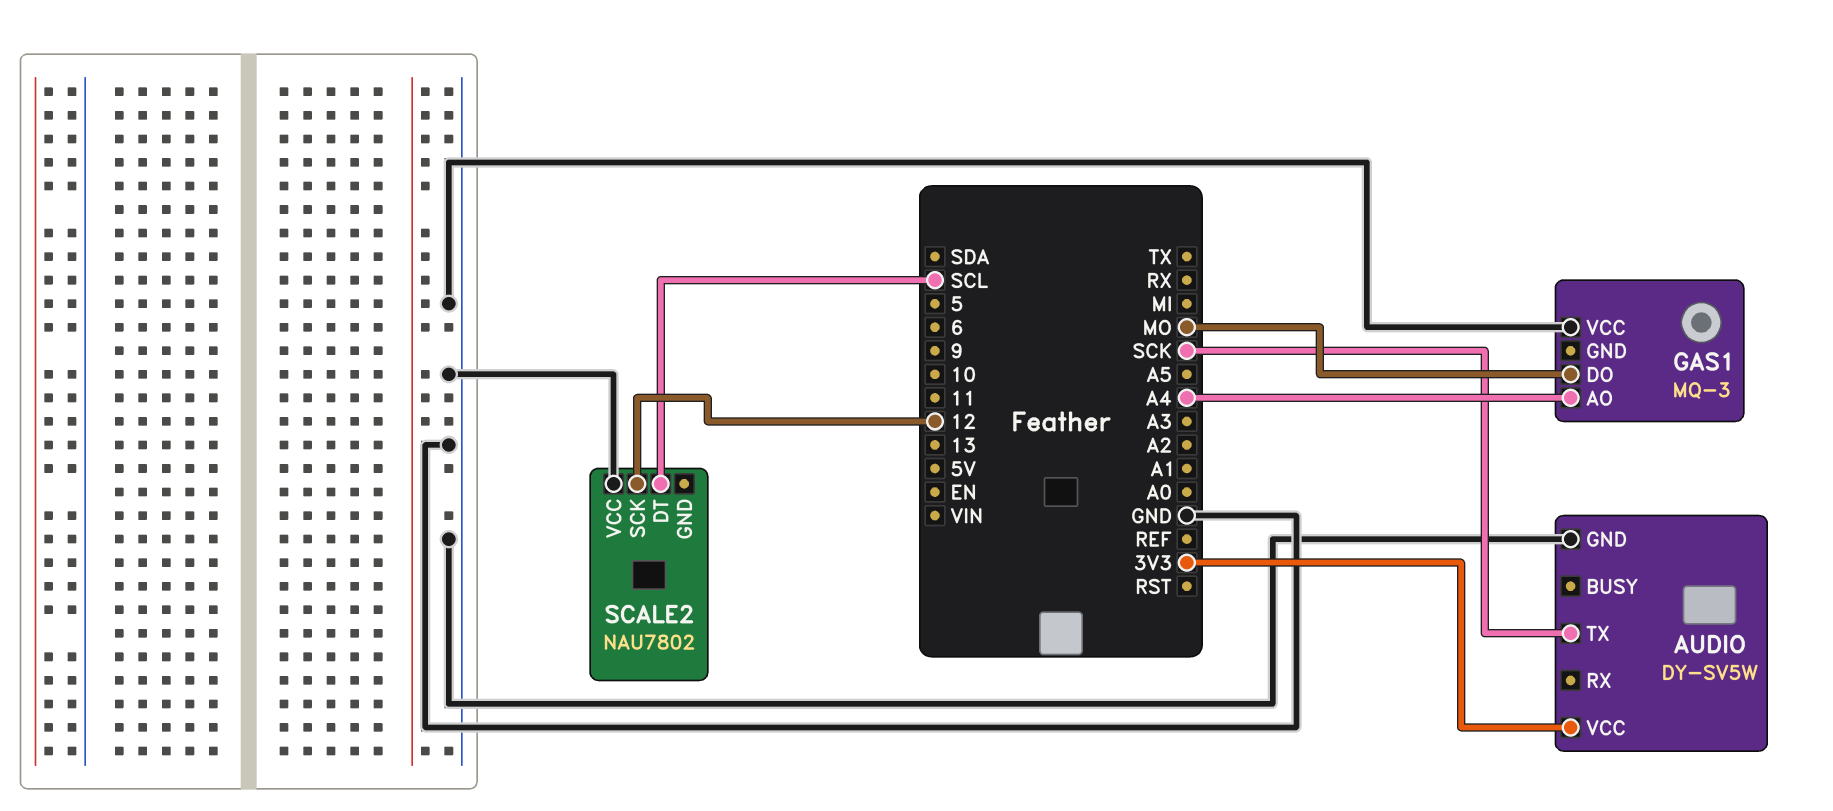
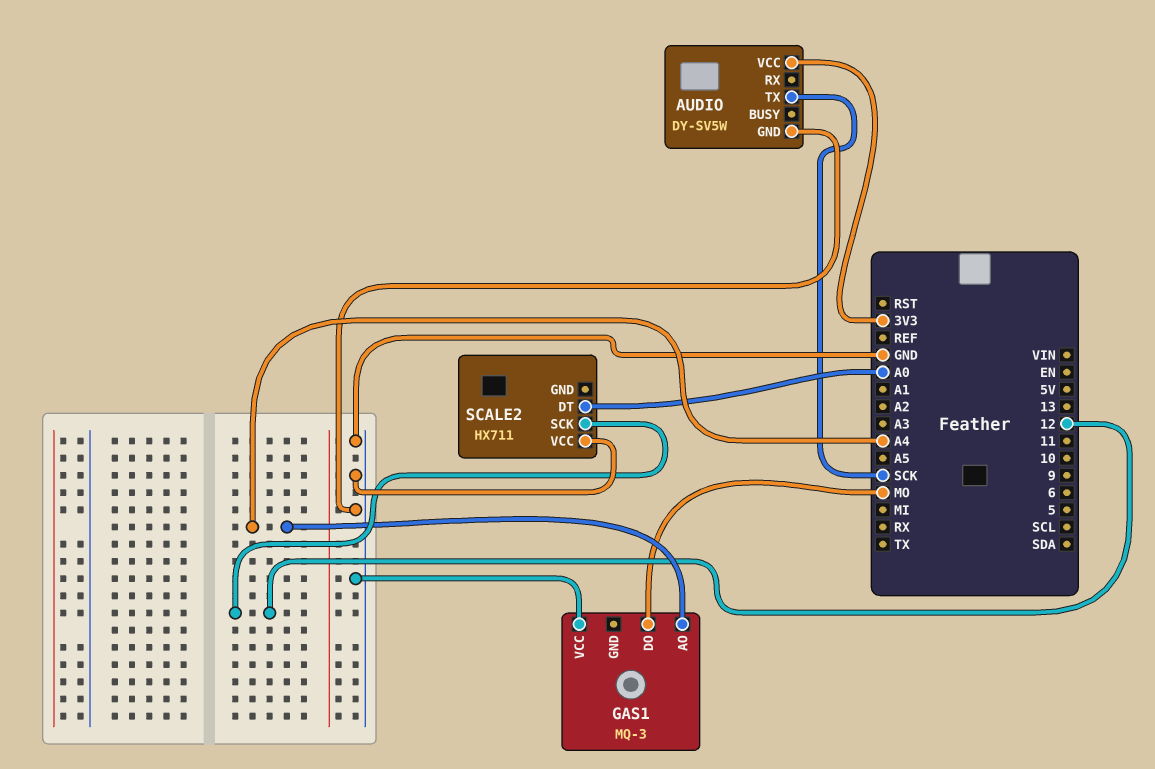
SCALE2: NAU7802 -> HX711
SCALE2 pin DT: SCL -> A0

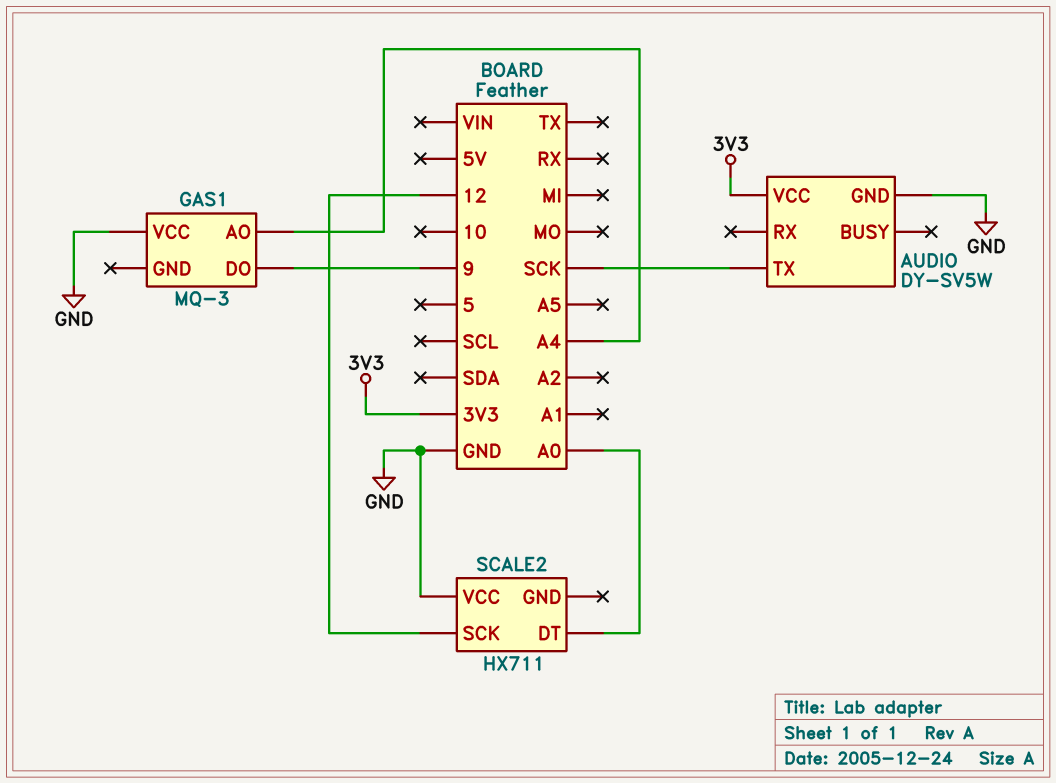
GAS1 pin DO: MO -> 9

